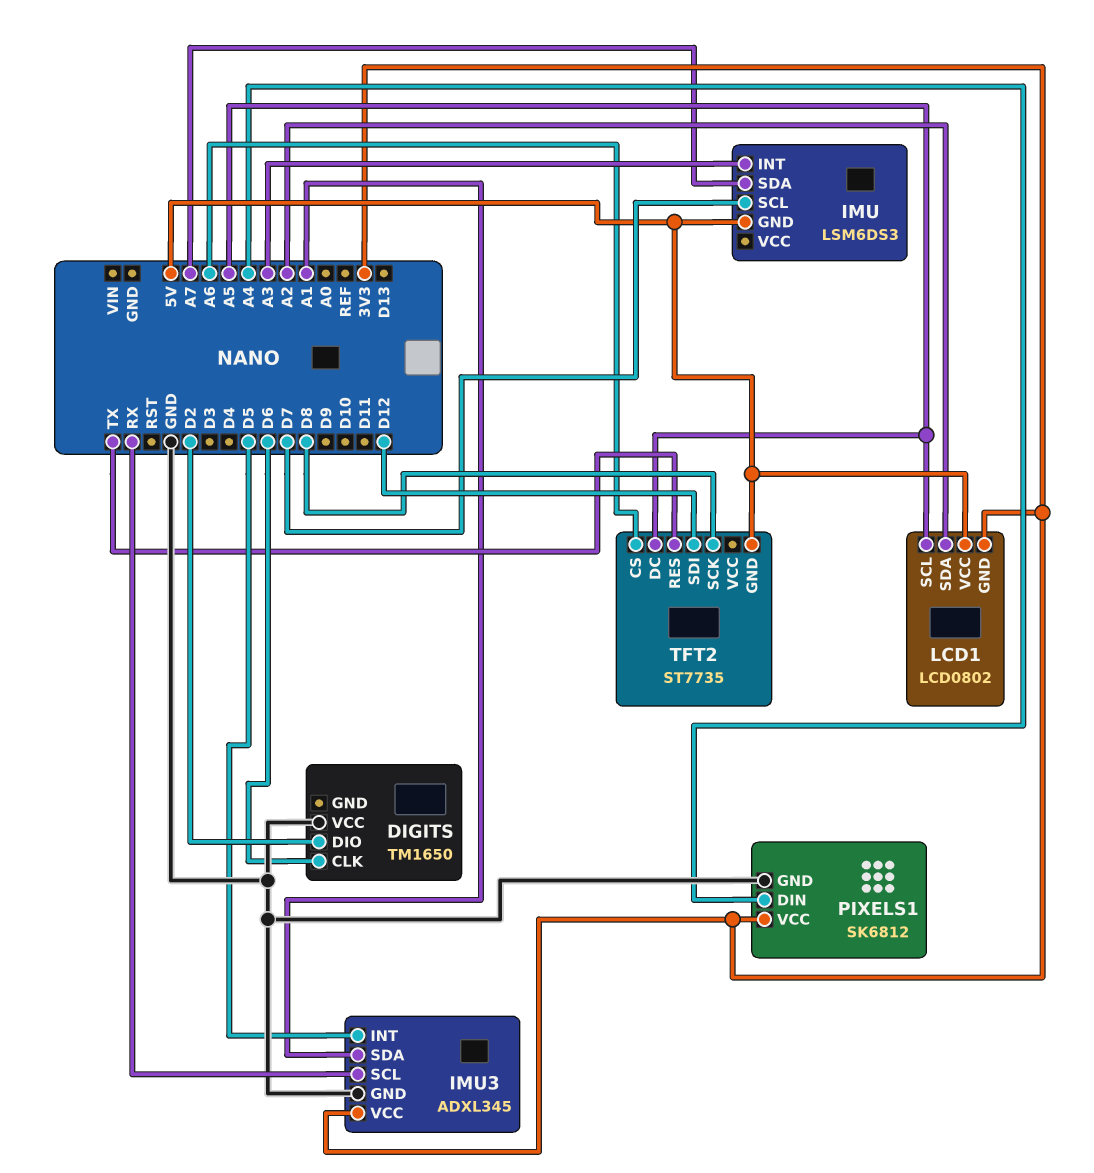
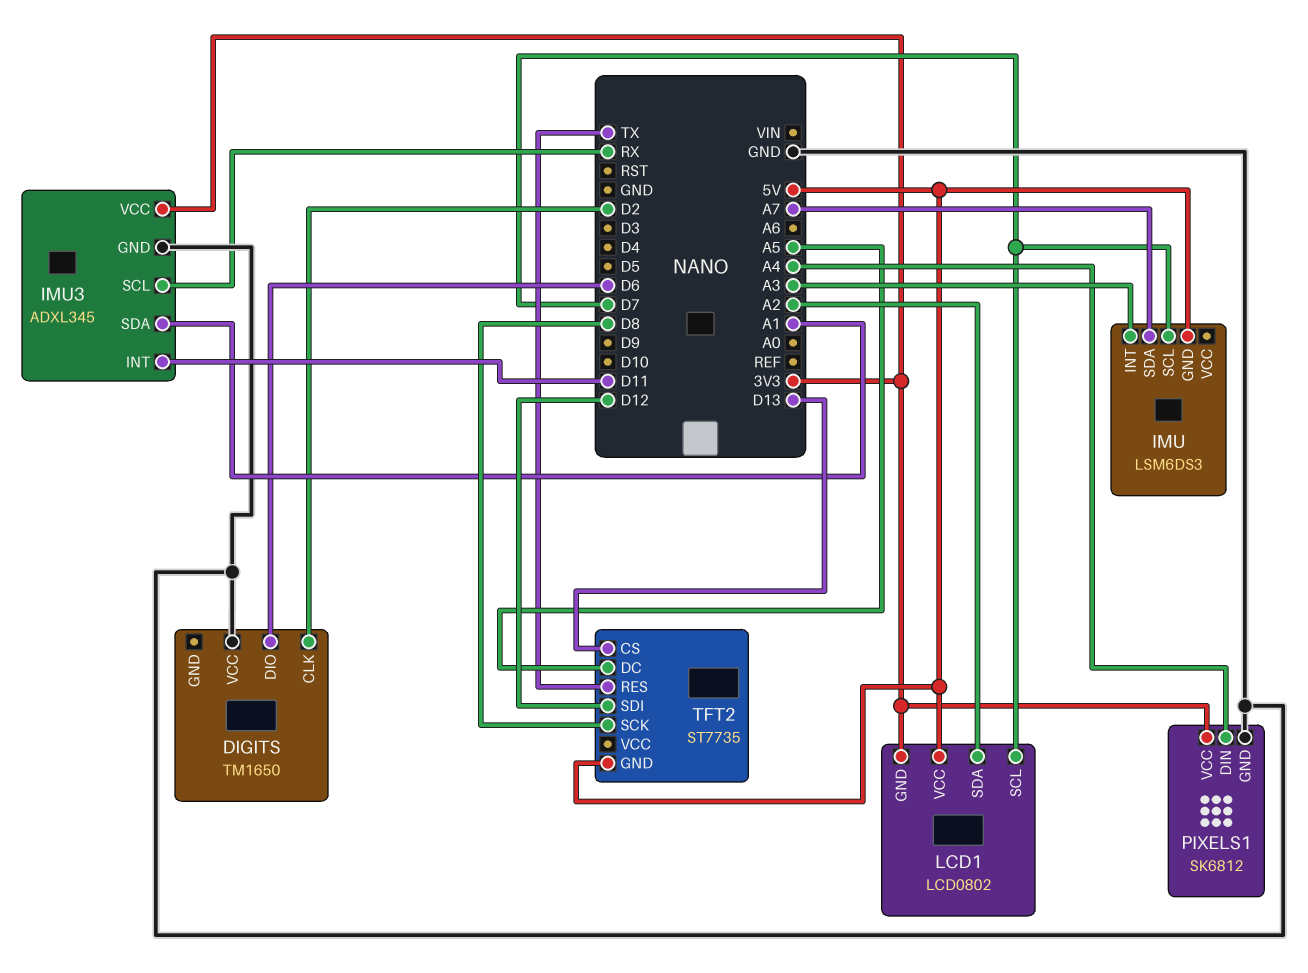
DIGITS pin CLK: D6 -> D2
DIGITS pin DIO: D2 -> D6
IMU3 pin INT: D5 -> D11
LCD1 pin SCL: A5 -> D7
TFT2 pin CS: A6 -> D13

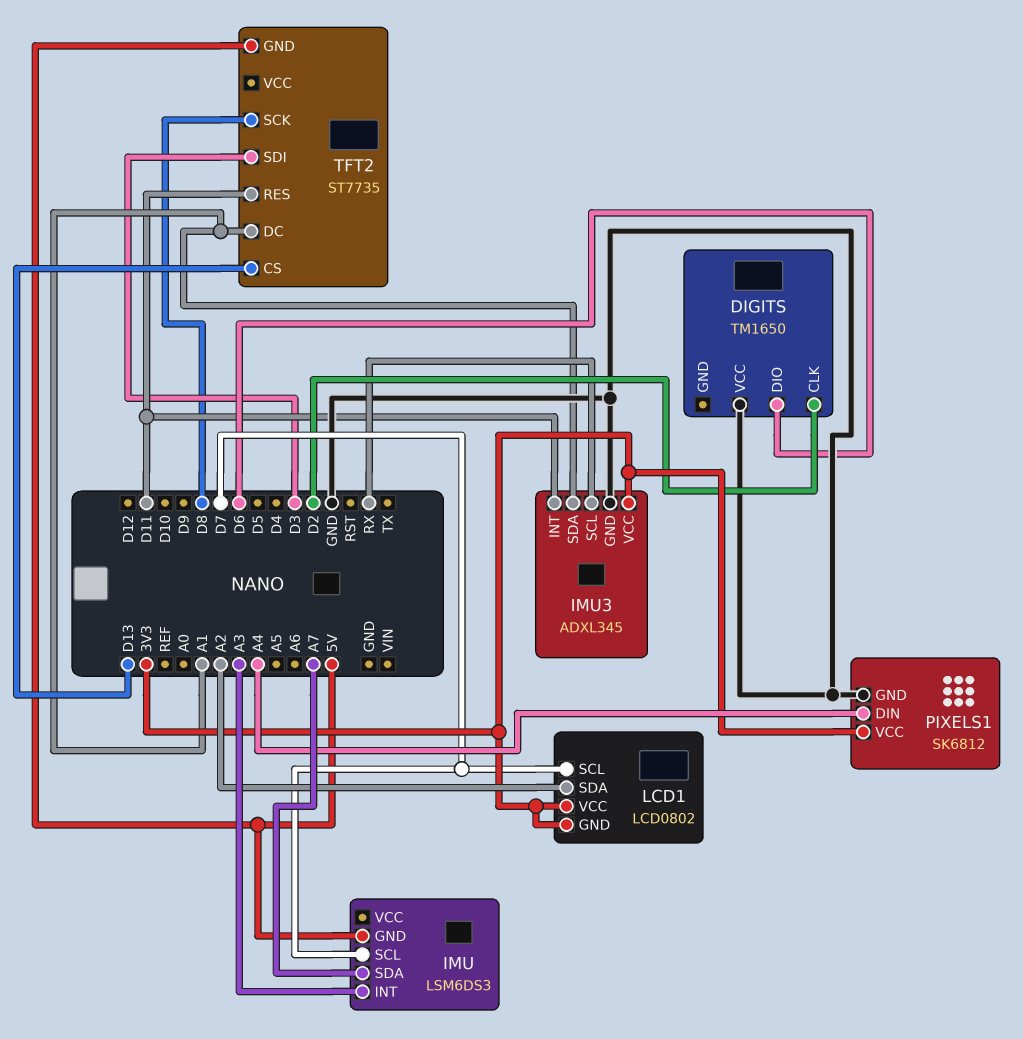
LCD1 pin VCC: 5V -> 3V3
TFT2 pin DC: A5 -> A1
TFT2 pin RES: TX -> D11
TFT2 pin SDI: D12 -> D3

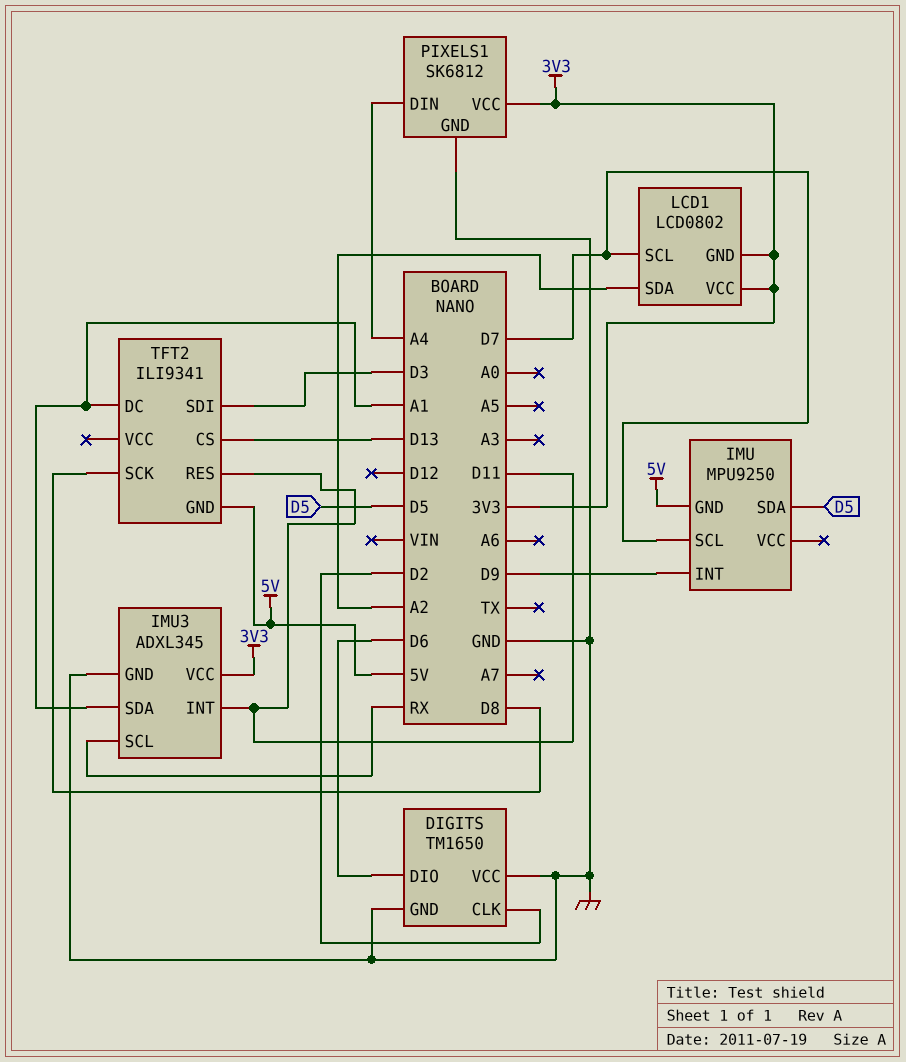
DIGITS pin GND: none -> GND
IMU: LSM6DS3 -> MPU9250
IMU pin INT: A3 -> D9
IMU pin SDA: A7 -> D5
TFT2: ST7735 -> ILI9341

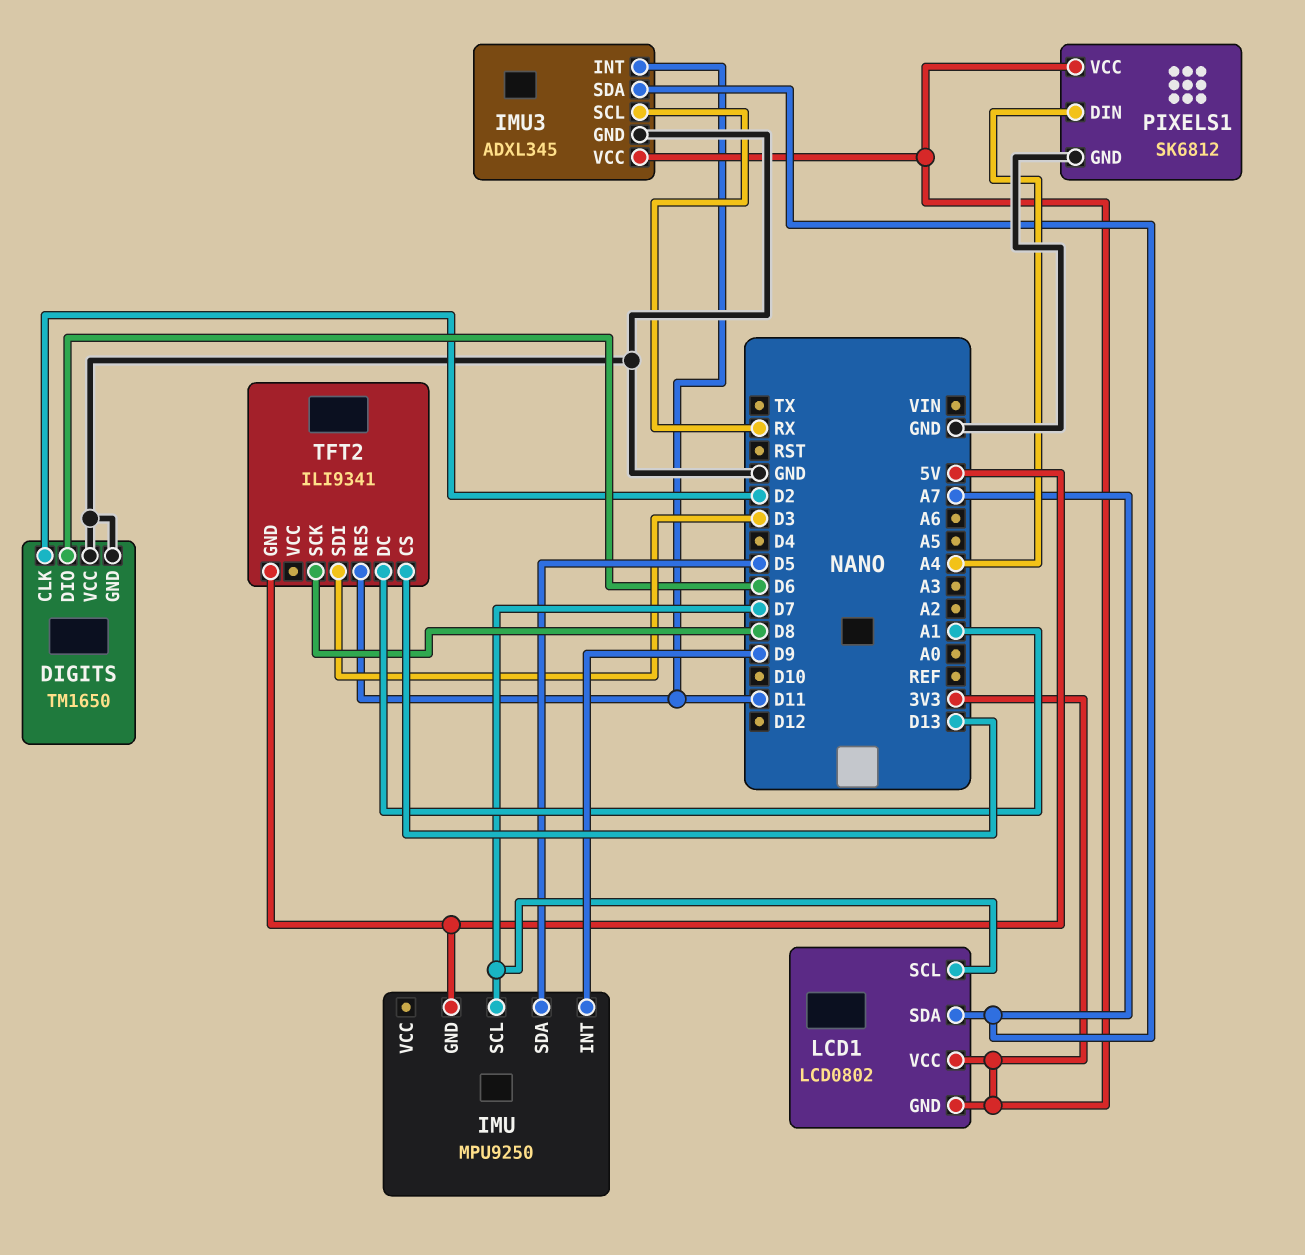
IMU3 pin SDA: A1 -> A7
LCD1 pin SDA: A2 -> A7

